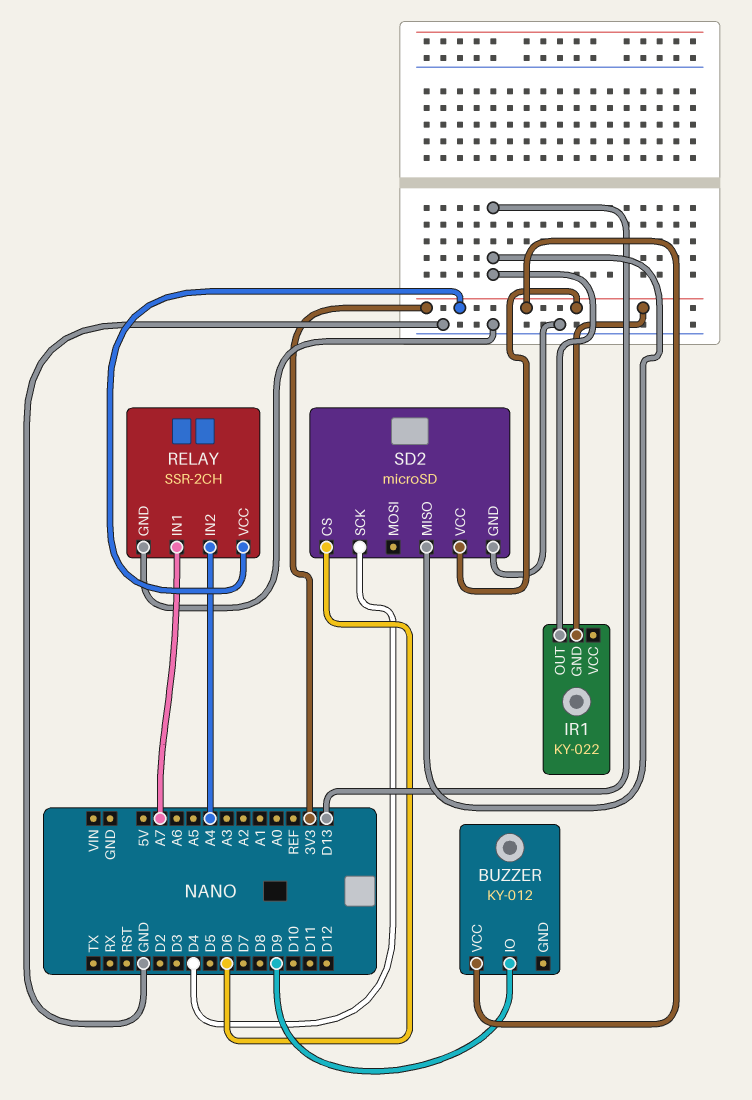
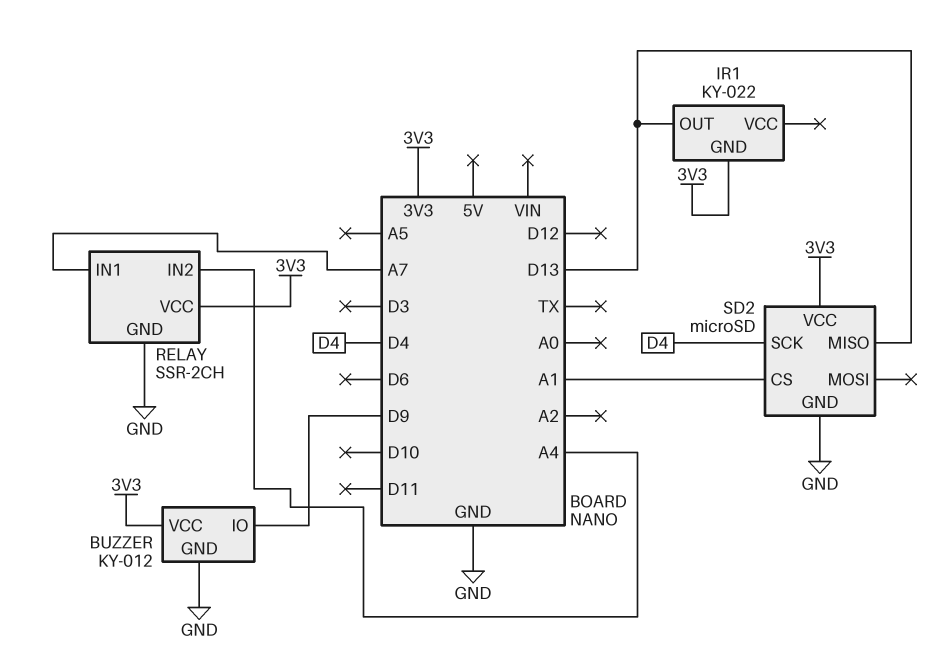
BUZZER pin GND: none -> GND
SD2 pin CS: D6 -> A1

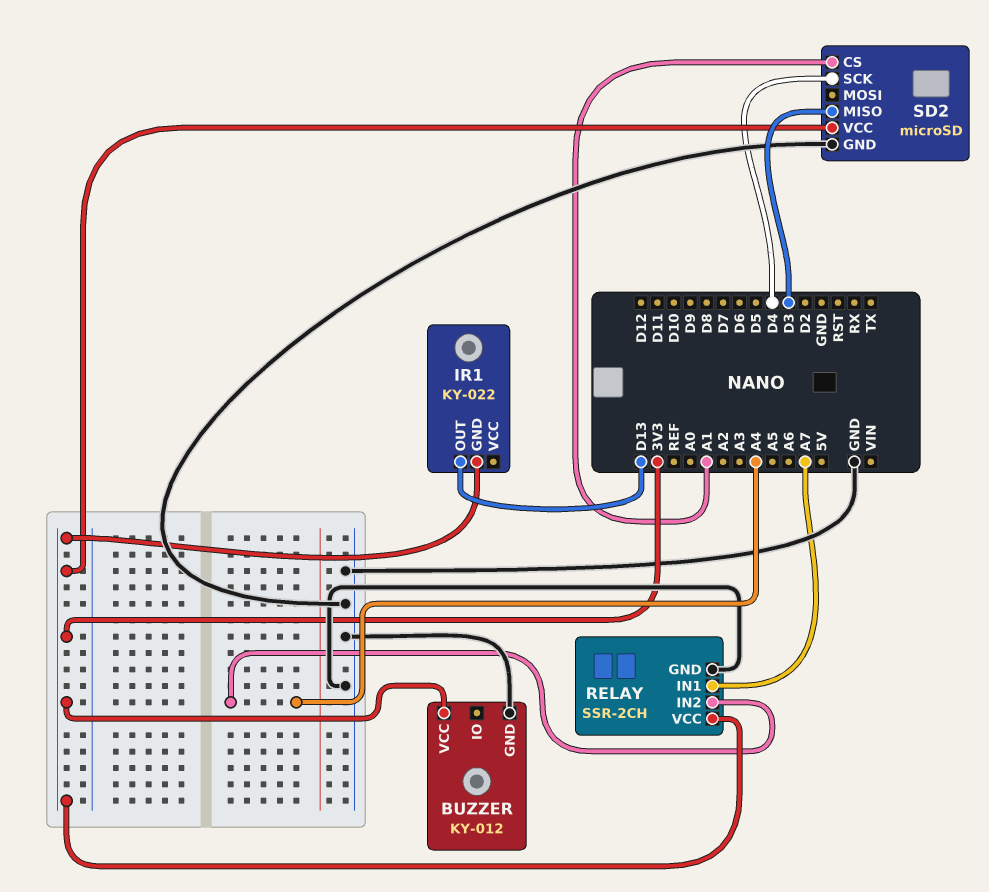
BUZZER pin IO: D9 -> none
SD2 pin MISO: D13 -> D3

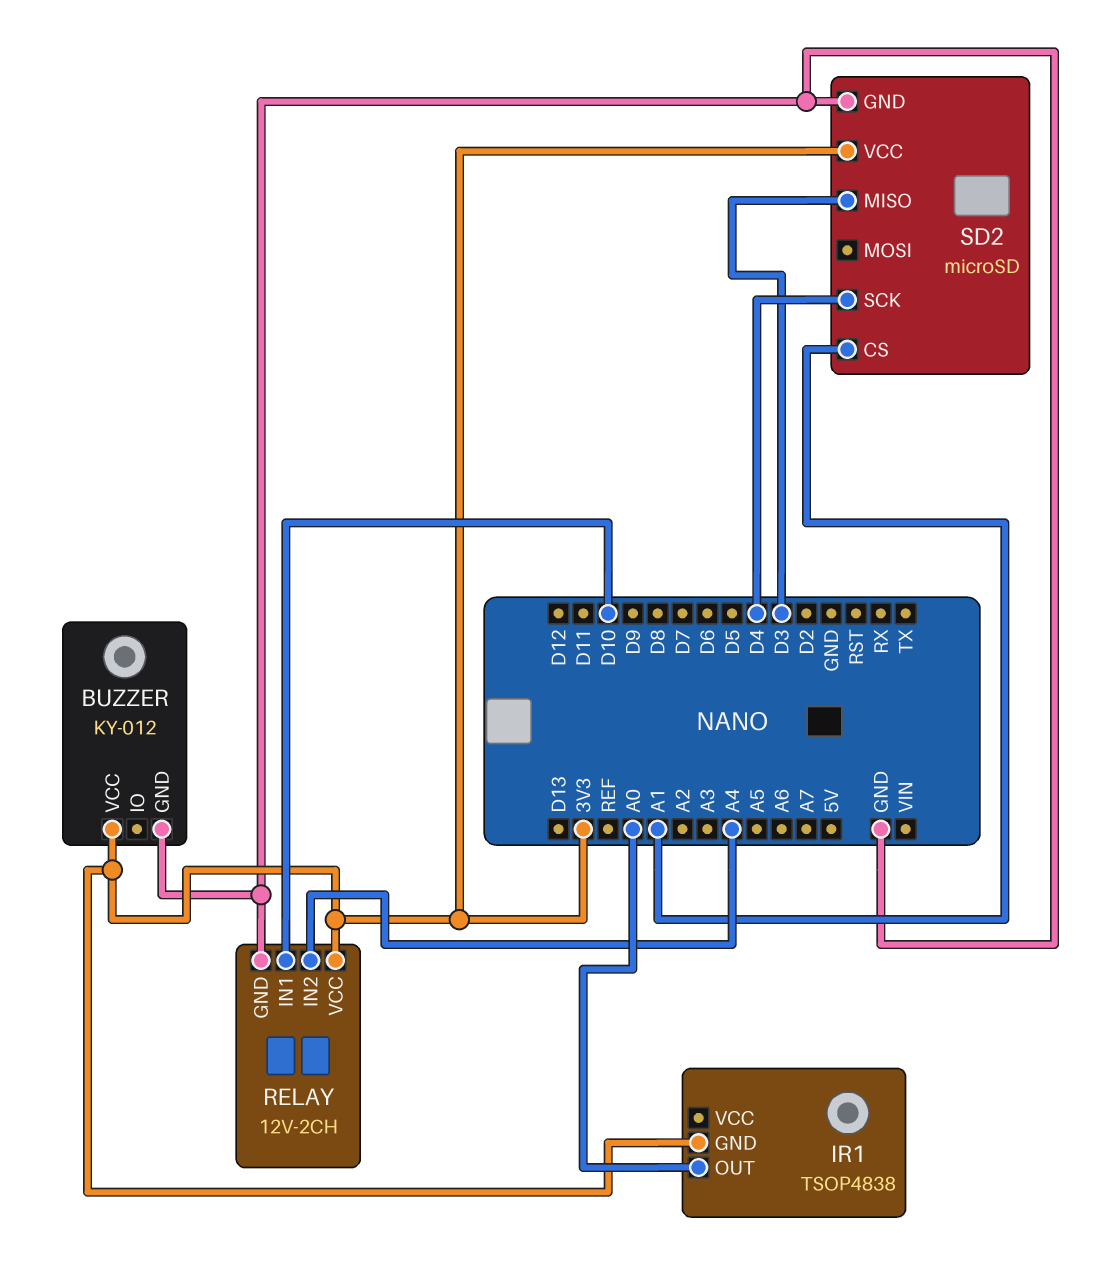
IR1: KY-022 -> TSOP4838
IR1 pin OUT: D13 -> A0
RELAY: SSR-2CH -> 12V-2CH
RELAY pin IN1: A7 -> D10

